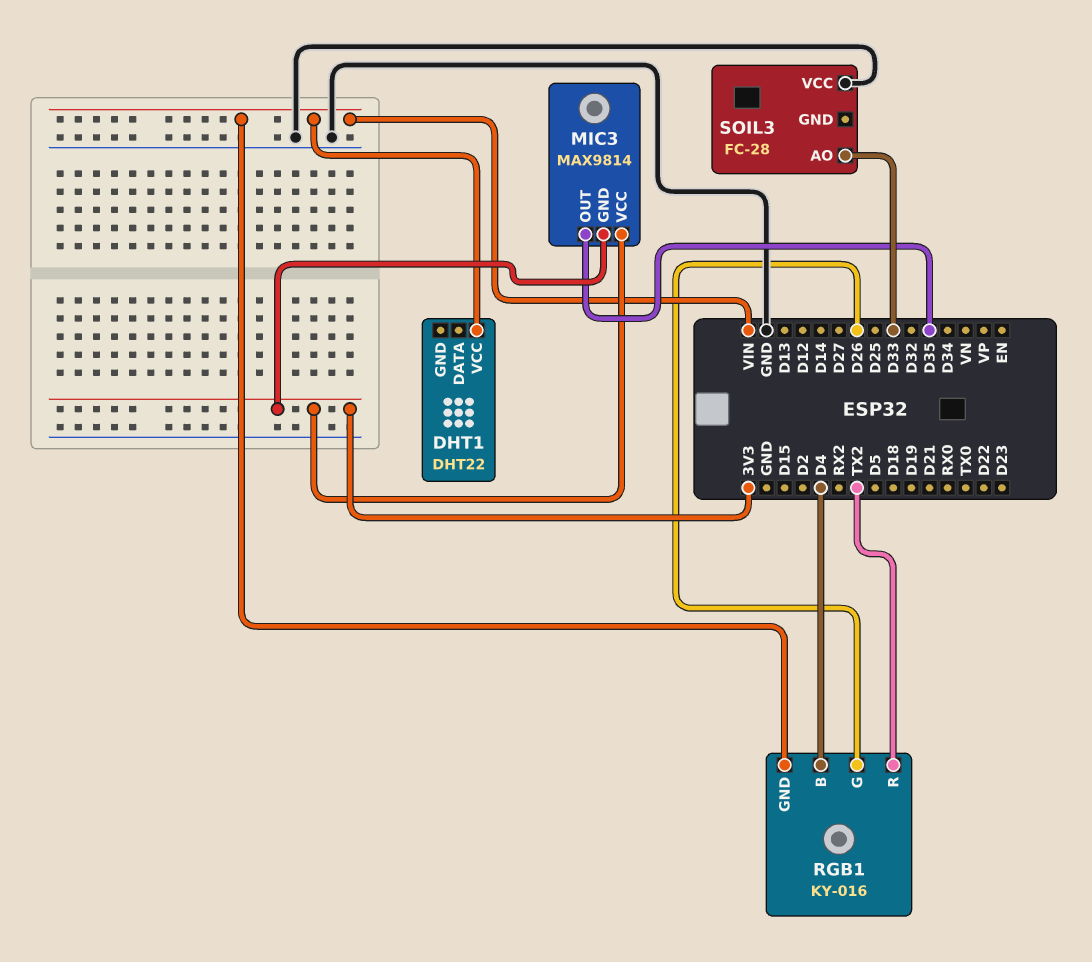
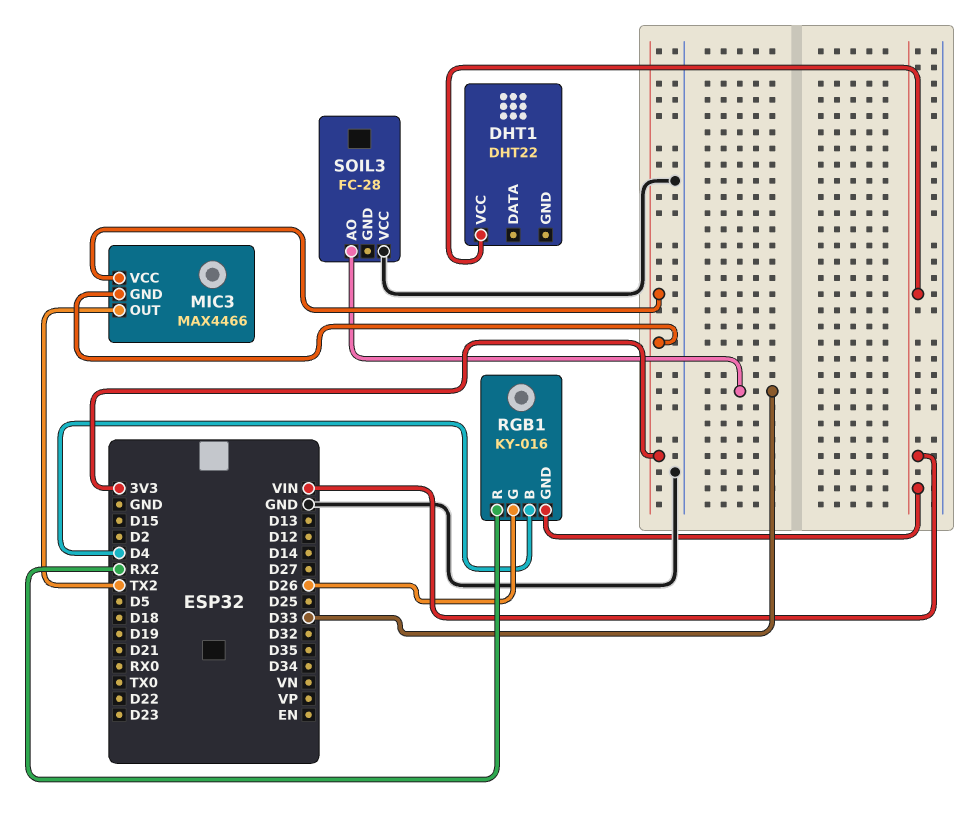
MIC3: MAX9814 -> MAX4466
MIC3 pin OUT: D35 -> TX2
RGB1 pin R: TX2 -> RX2

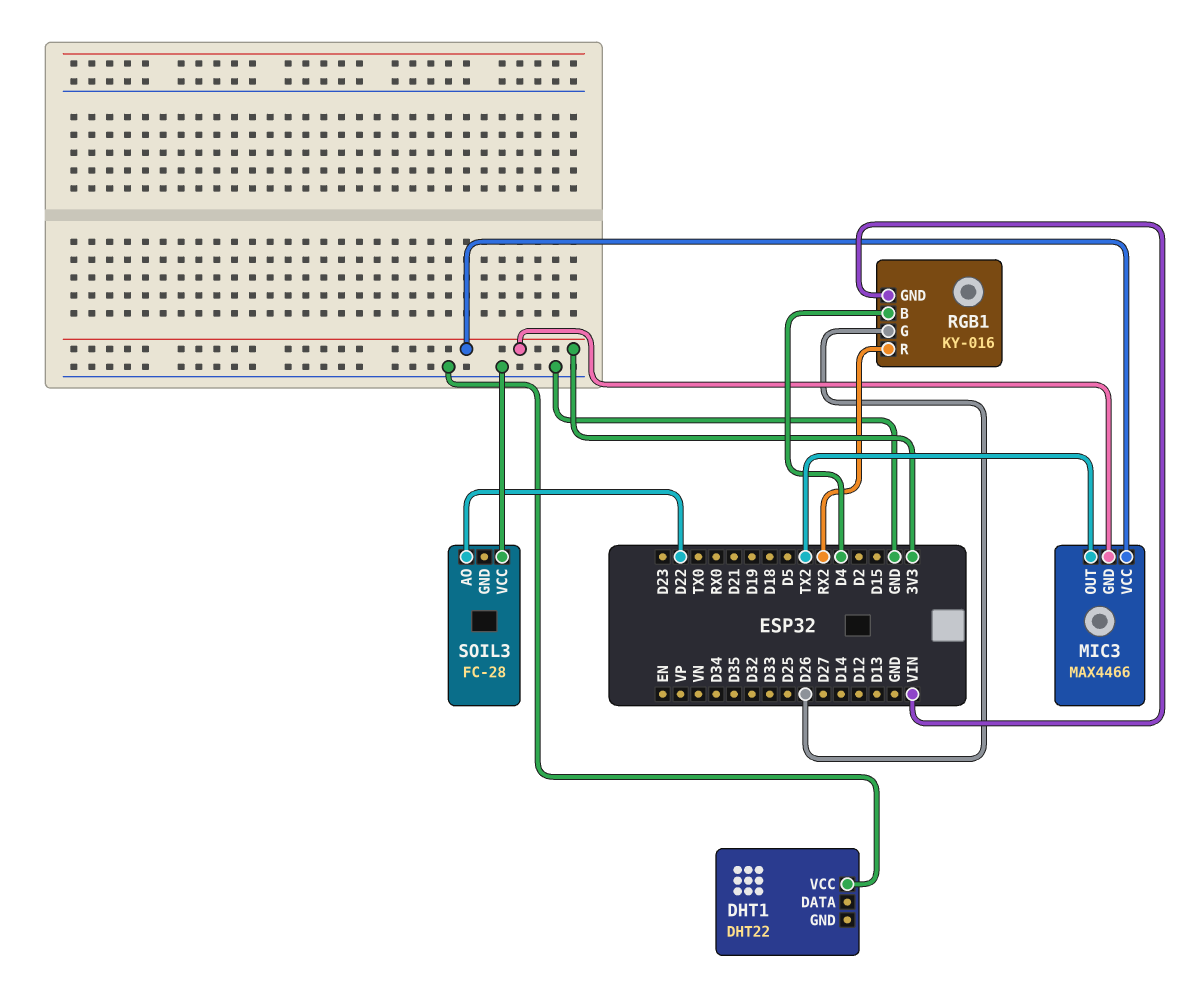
DHT1 pin VCC: VIN -> GND
SOIL3 pin AO: D33 -> D22

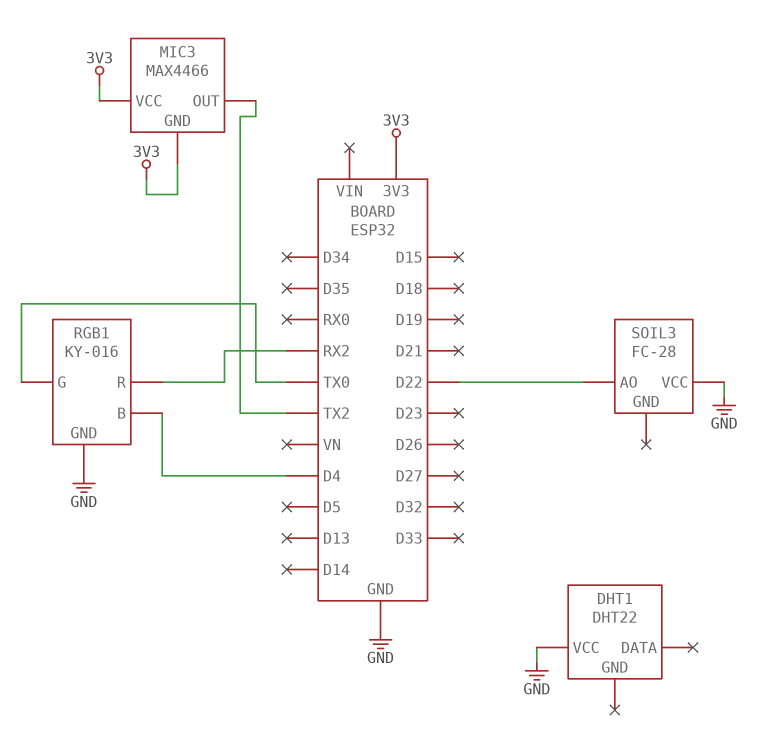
RGB1 pin G: D26 -> TX0
RGB1 pin GND: VIN -> GND

